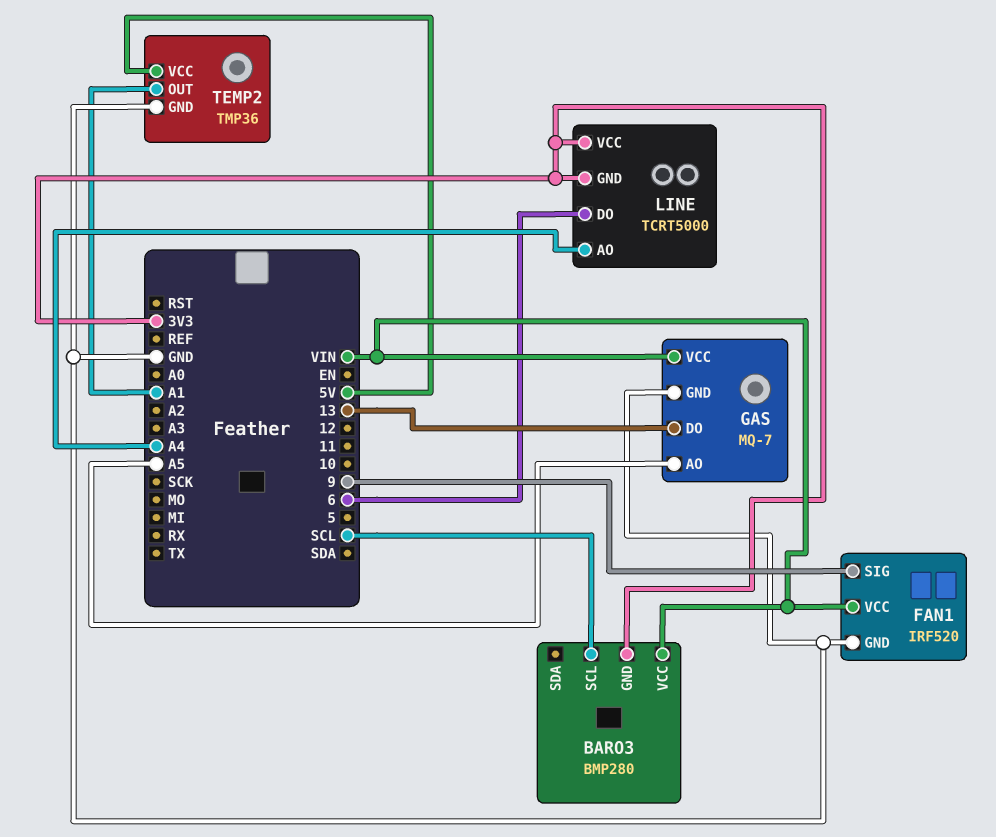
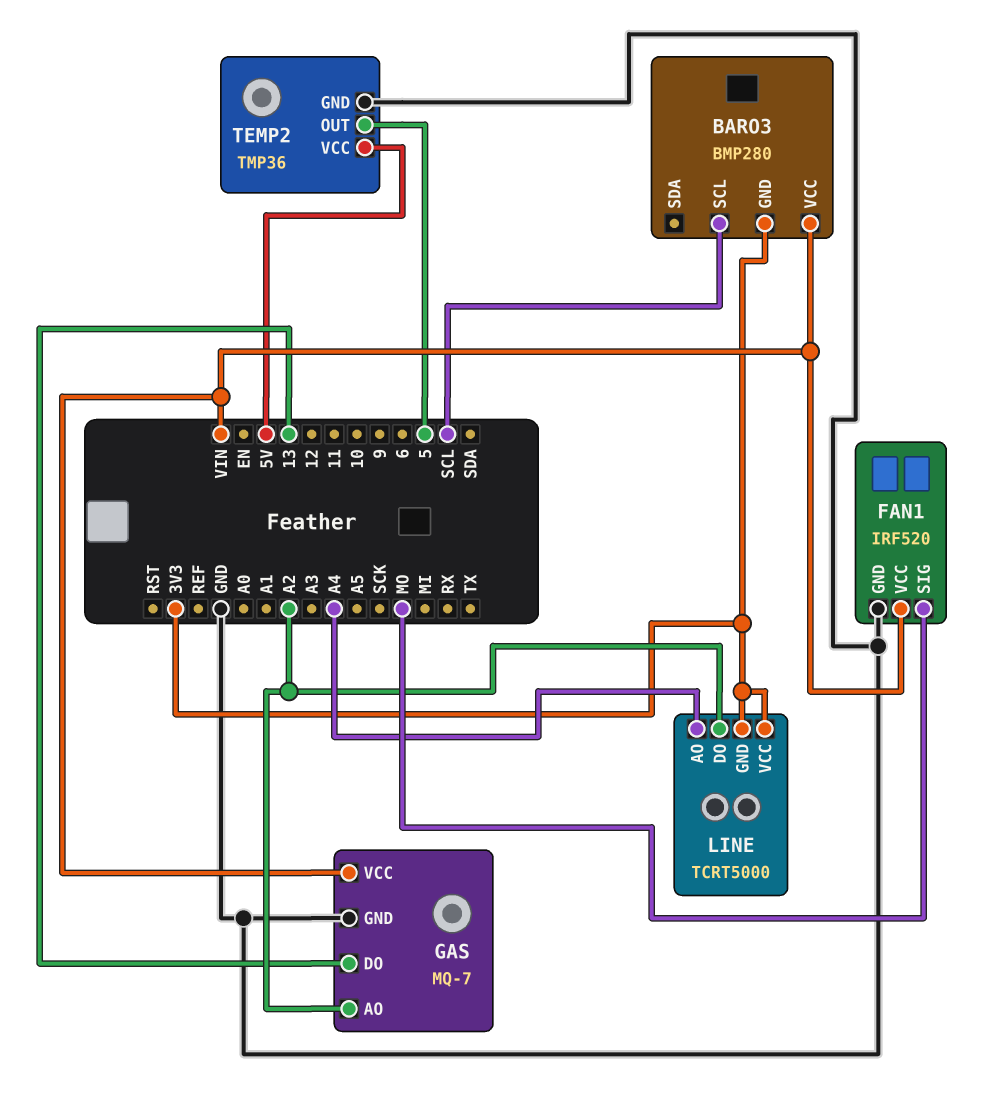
FAN1 pin SIG: 9 -> MO
GAS pin AO: A5 -> A2
LINE pin DO: 6 -> A2
TEMP2 pin OUT: A1 -> 5

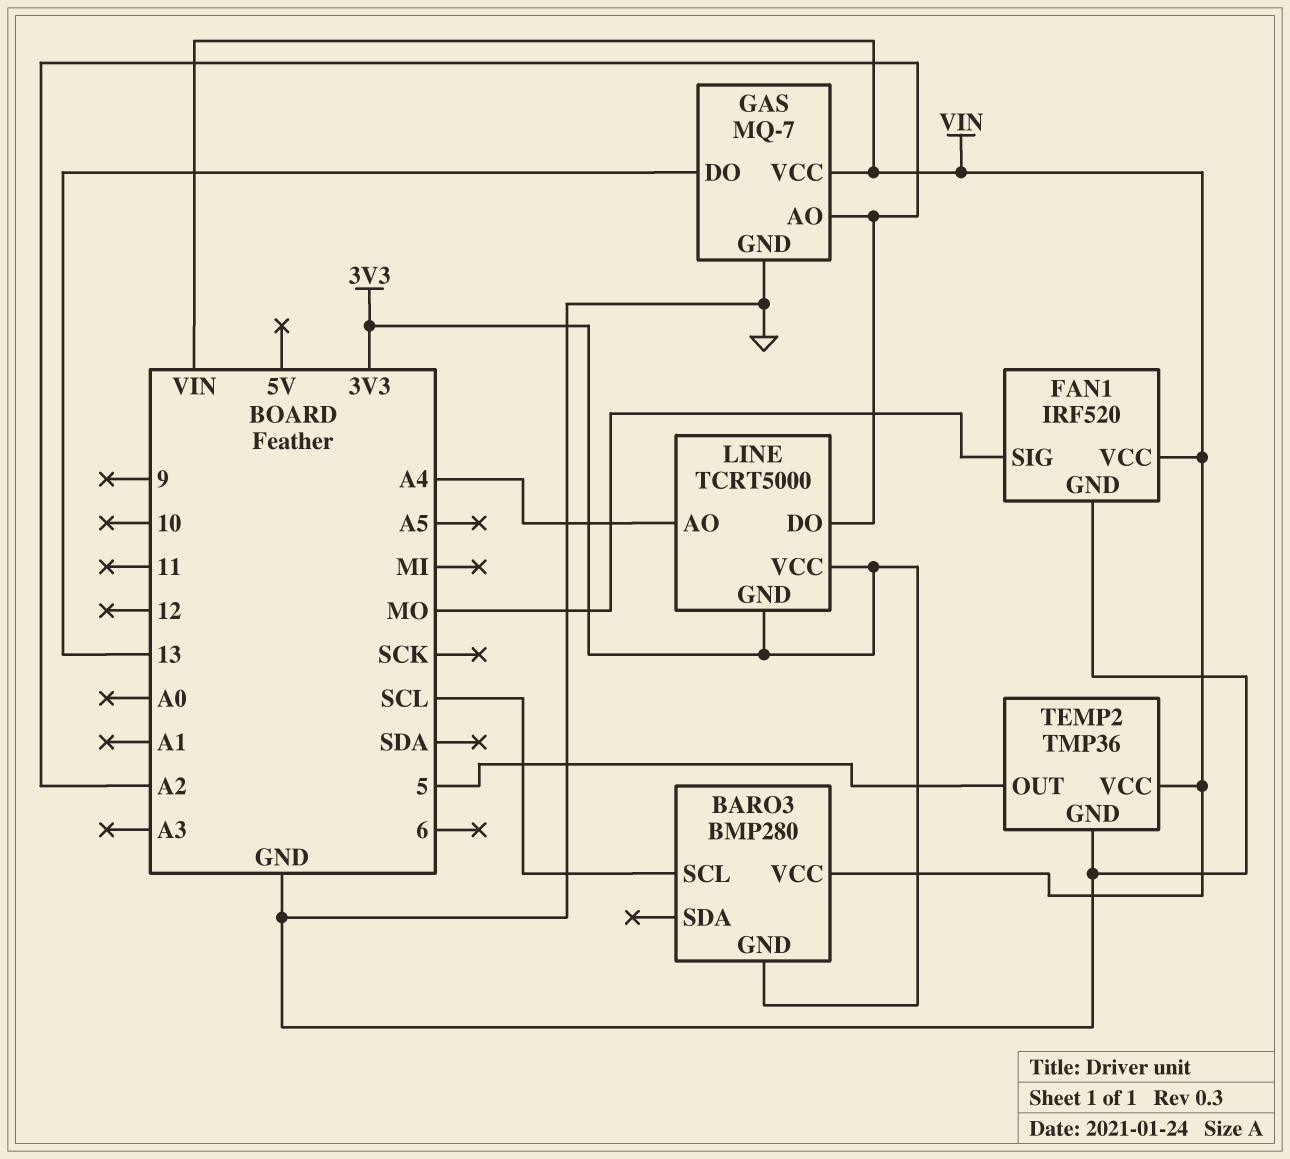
TEMP2 pin VCC: 5V -> VIN

